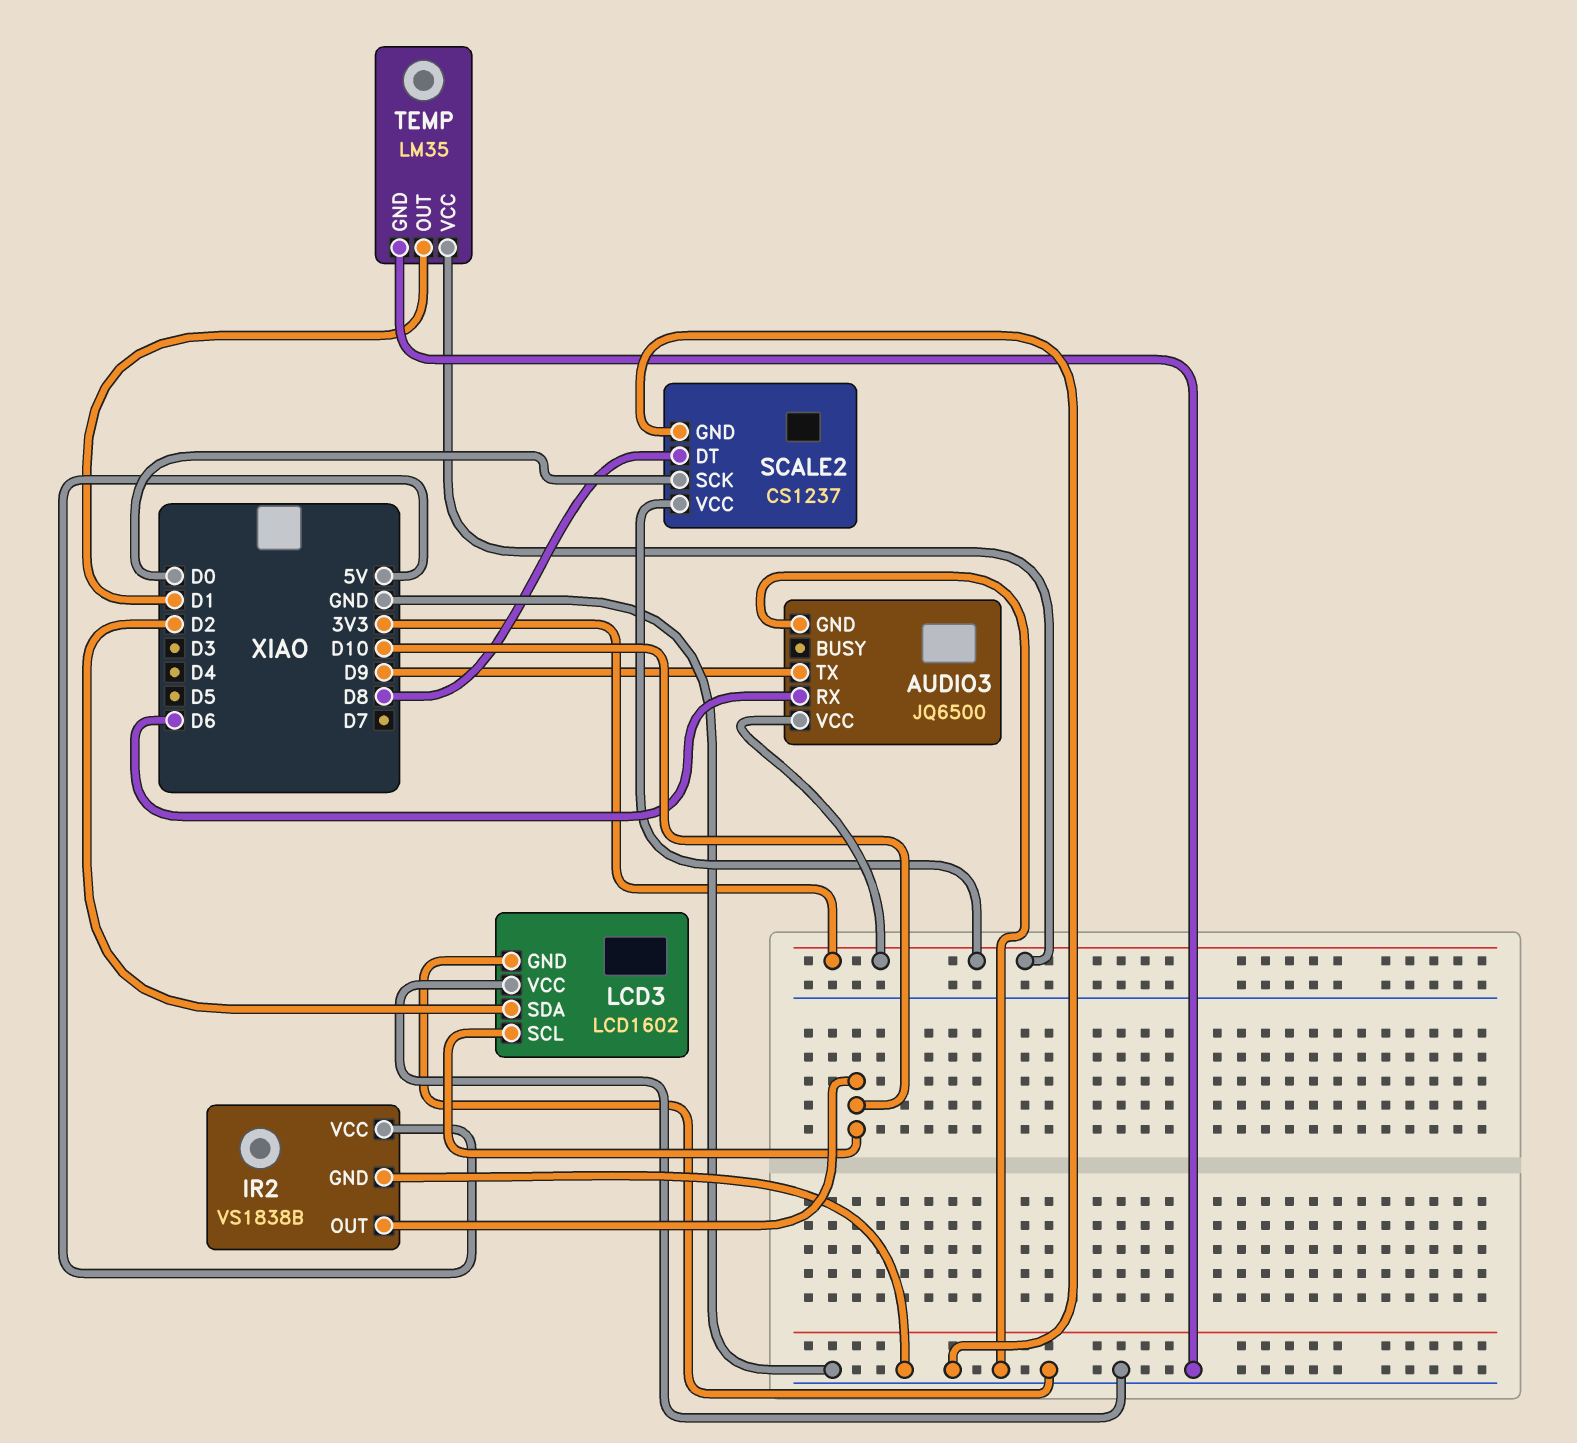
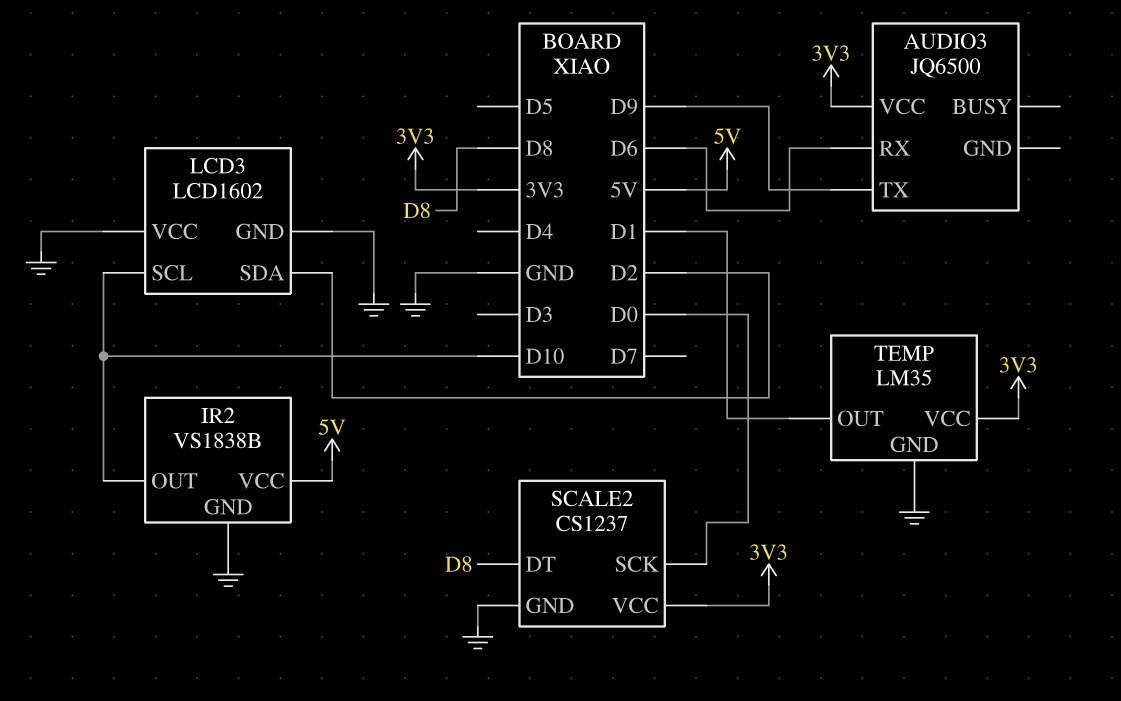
AUDIO3 pin GND: GND -> none

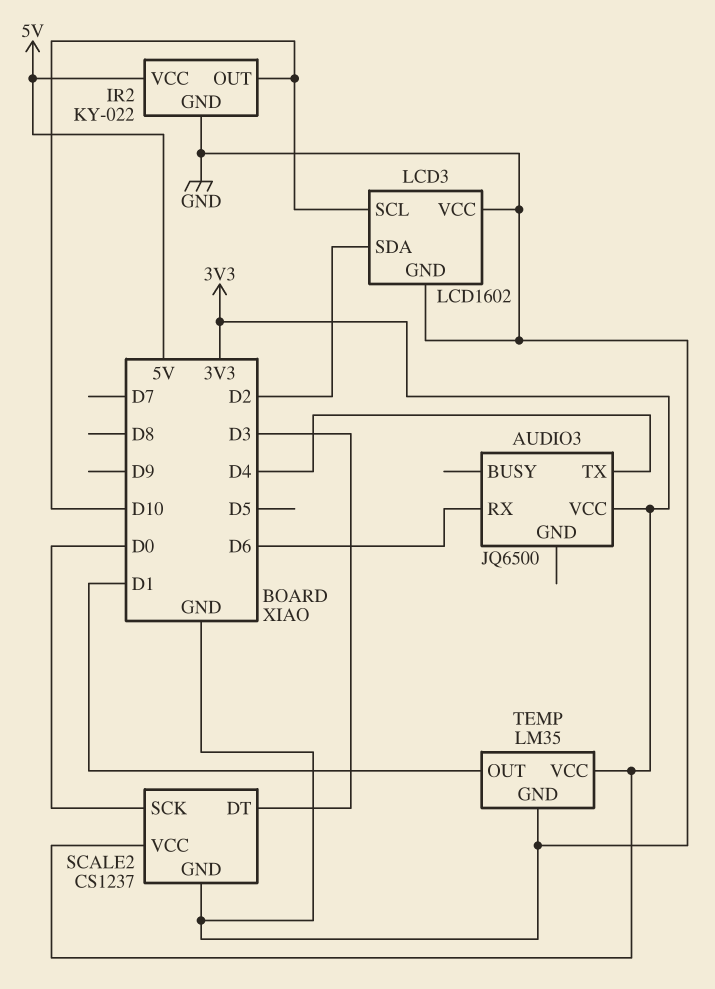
AUDIO3 pin TX: D9 -> D4
IR2: VS1838B -> KY-022
SCALE2 pin DT: D8 -> D3

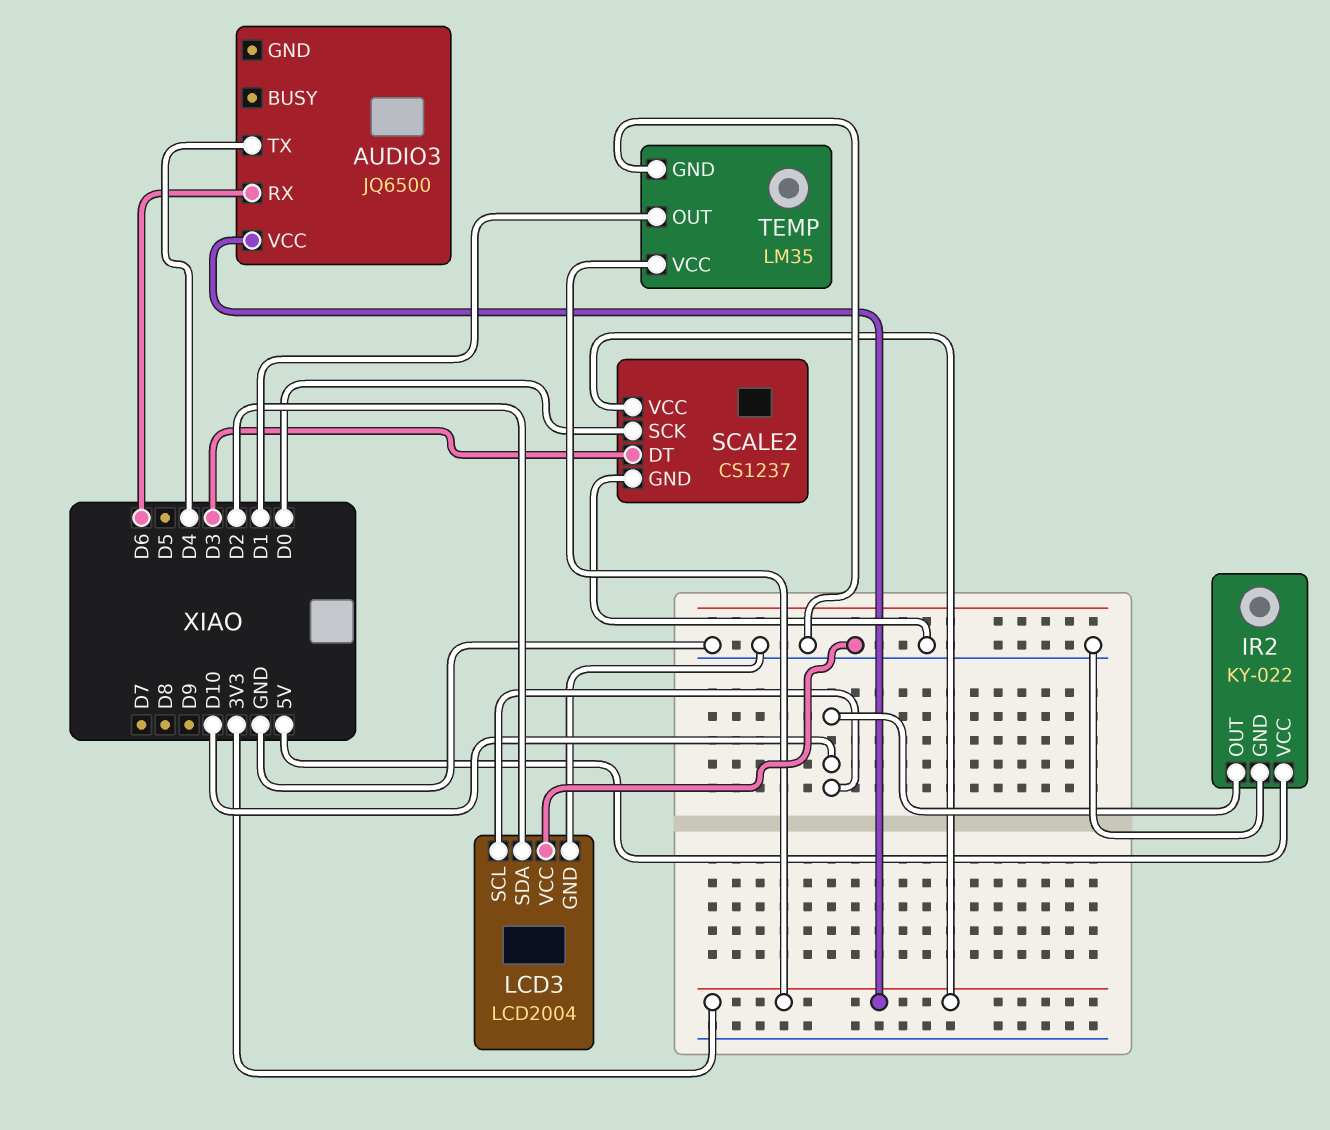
LCD3: LCD1602 -> LCD2004

